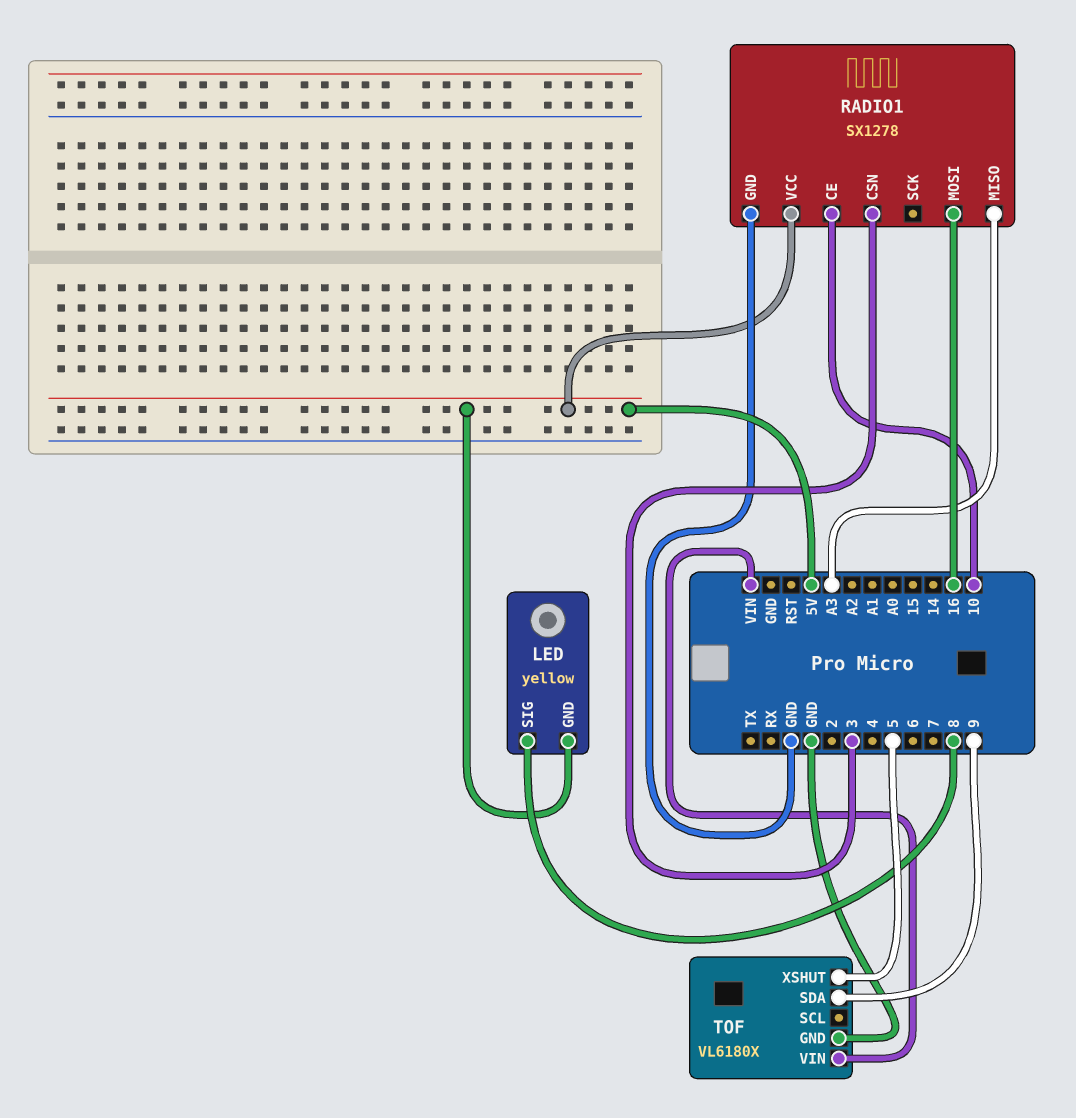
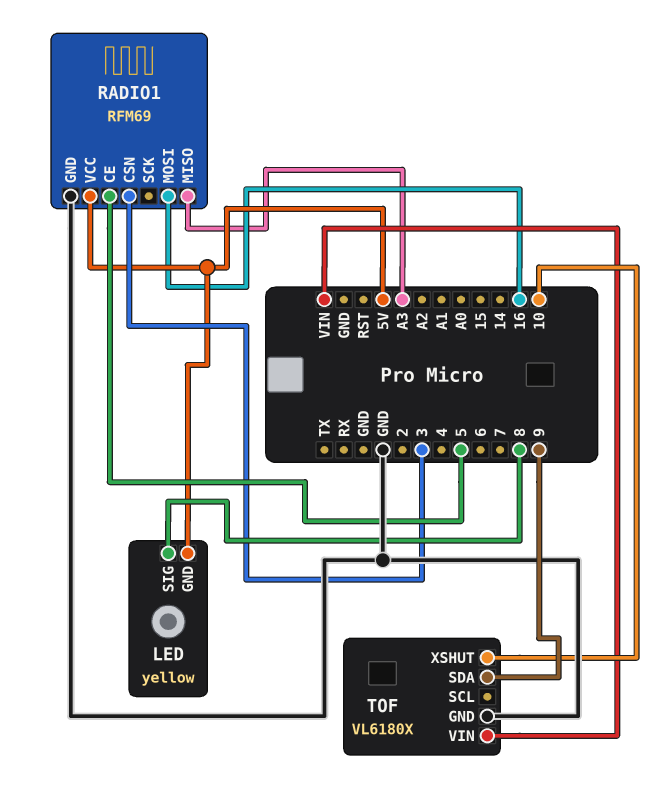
RADIO1: SX1278 -> RFM69
RADIO1 pin CE: 10 -> 5
TOF pin XSHUT: 5 -> 10

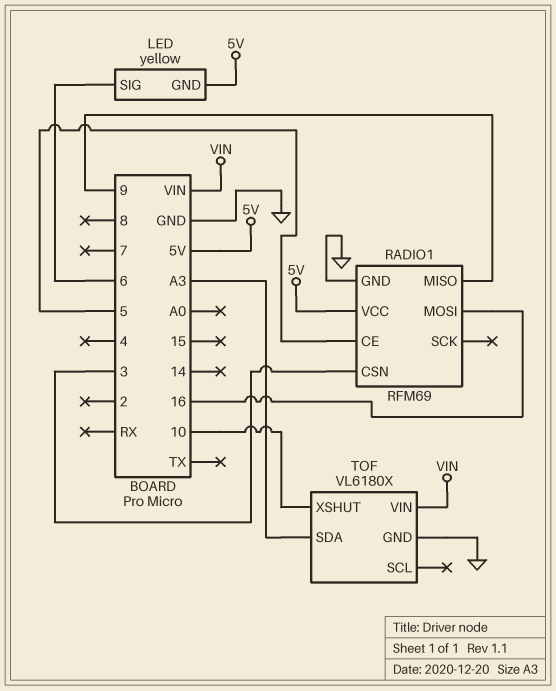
LED pin SIG: 8 -> 6
RADIO1 pin MISO: A3 -> 9
TOF pin SDA: 9 -> A3

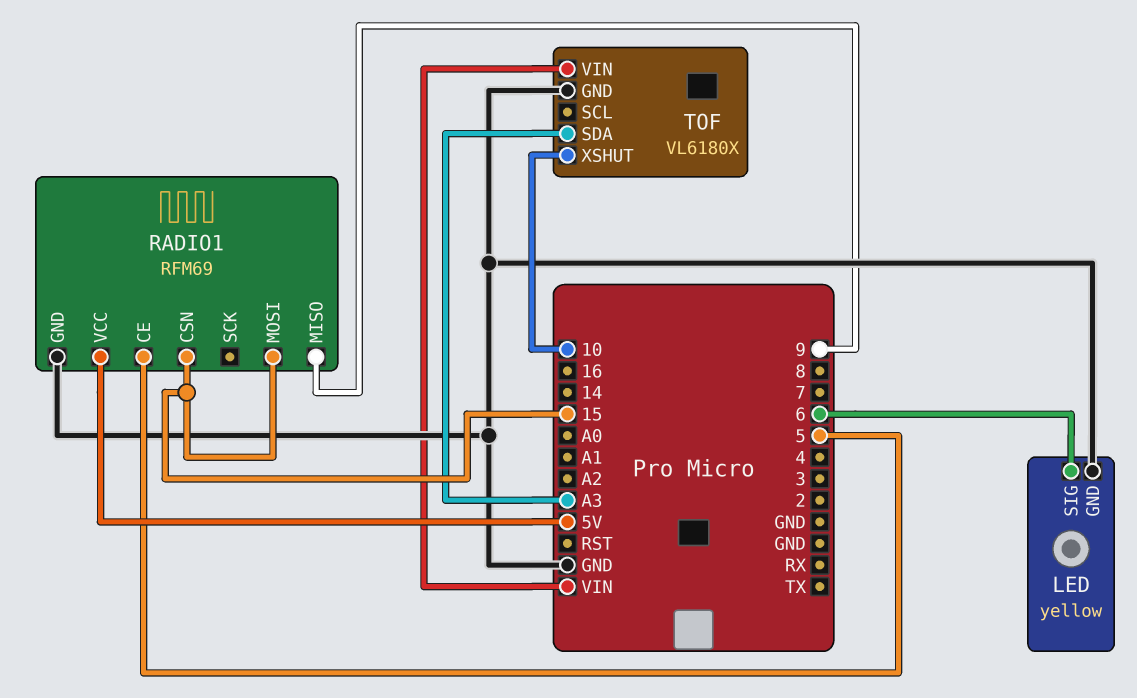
LED pin GND: 5V -> GND
RADIO1 pin CSN: 3 -> 15
RADIO1 pin MOSI: 16 -> 15

